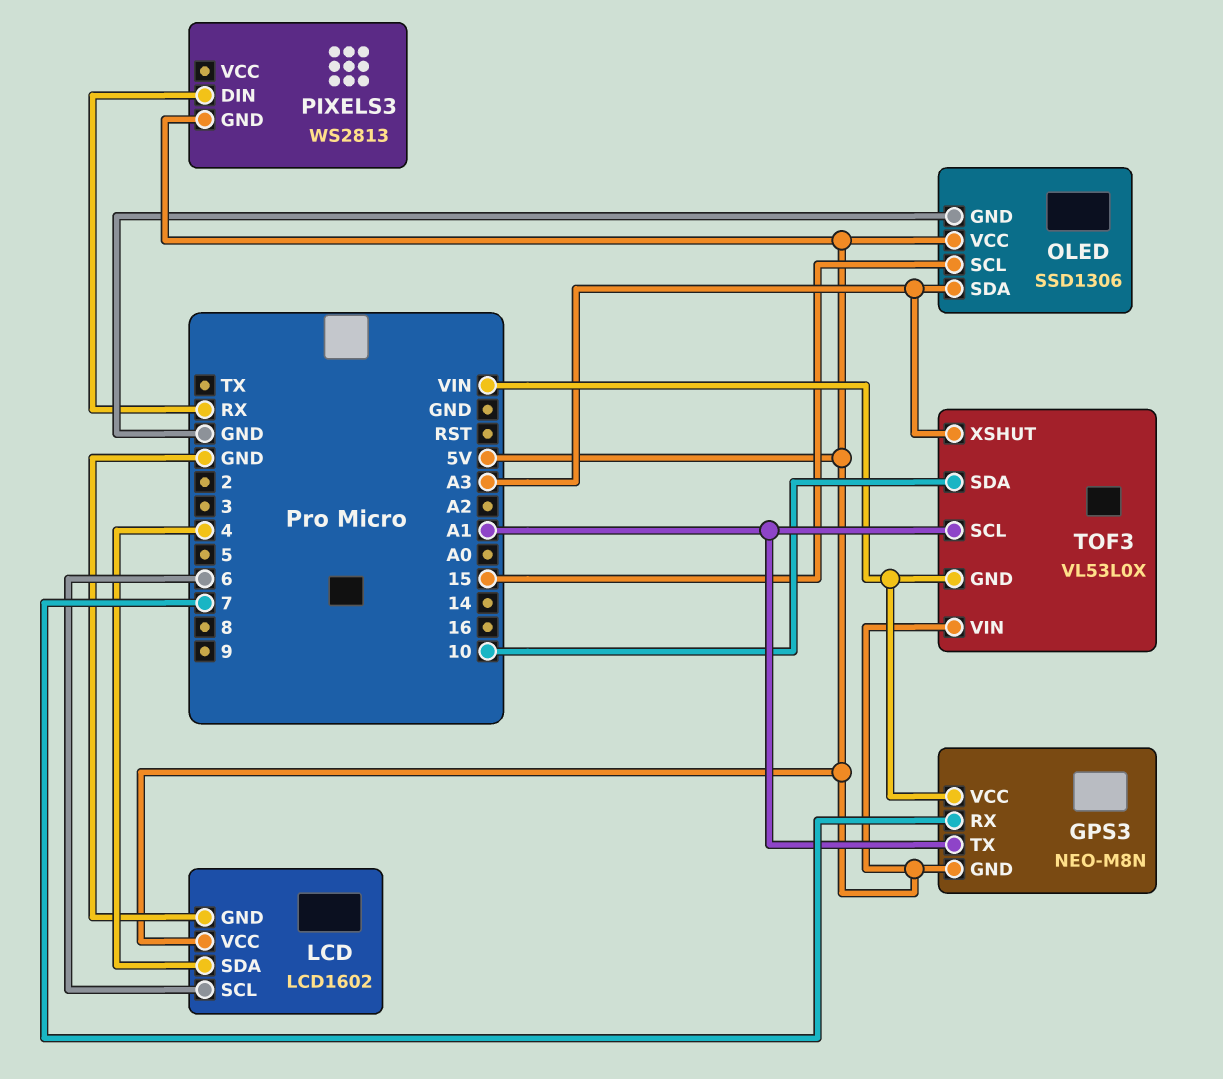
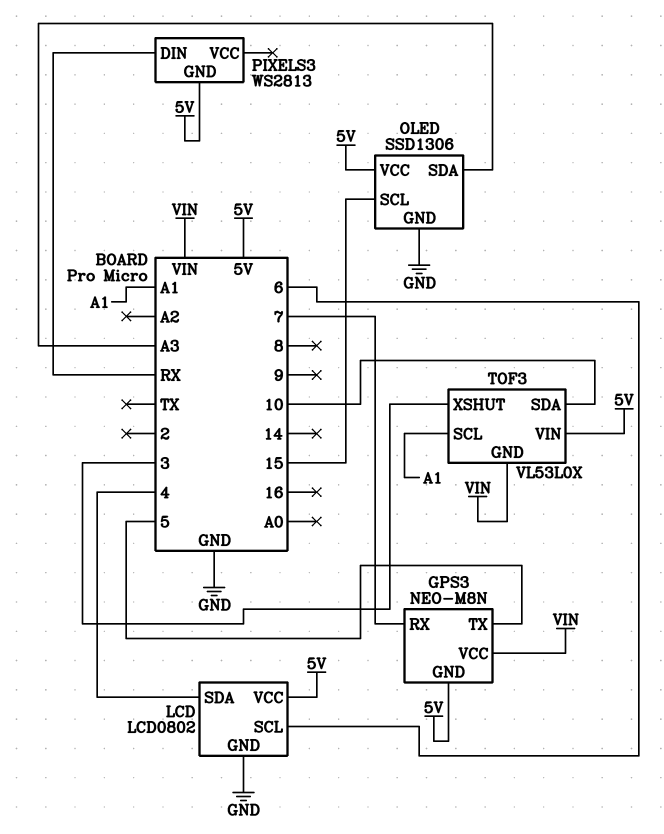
GPS3 pin TX: A1 -> 5
LCD: LCD1602 -> LCD0802
TOF3 pin XSHUT: A3 -> 3

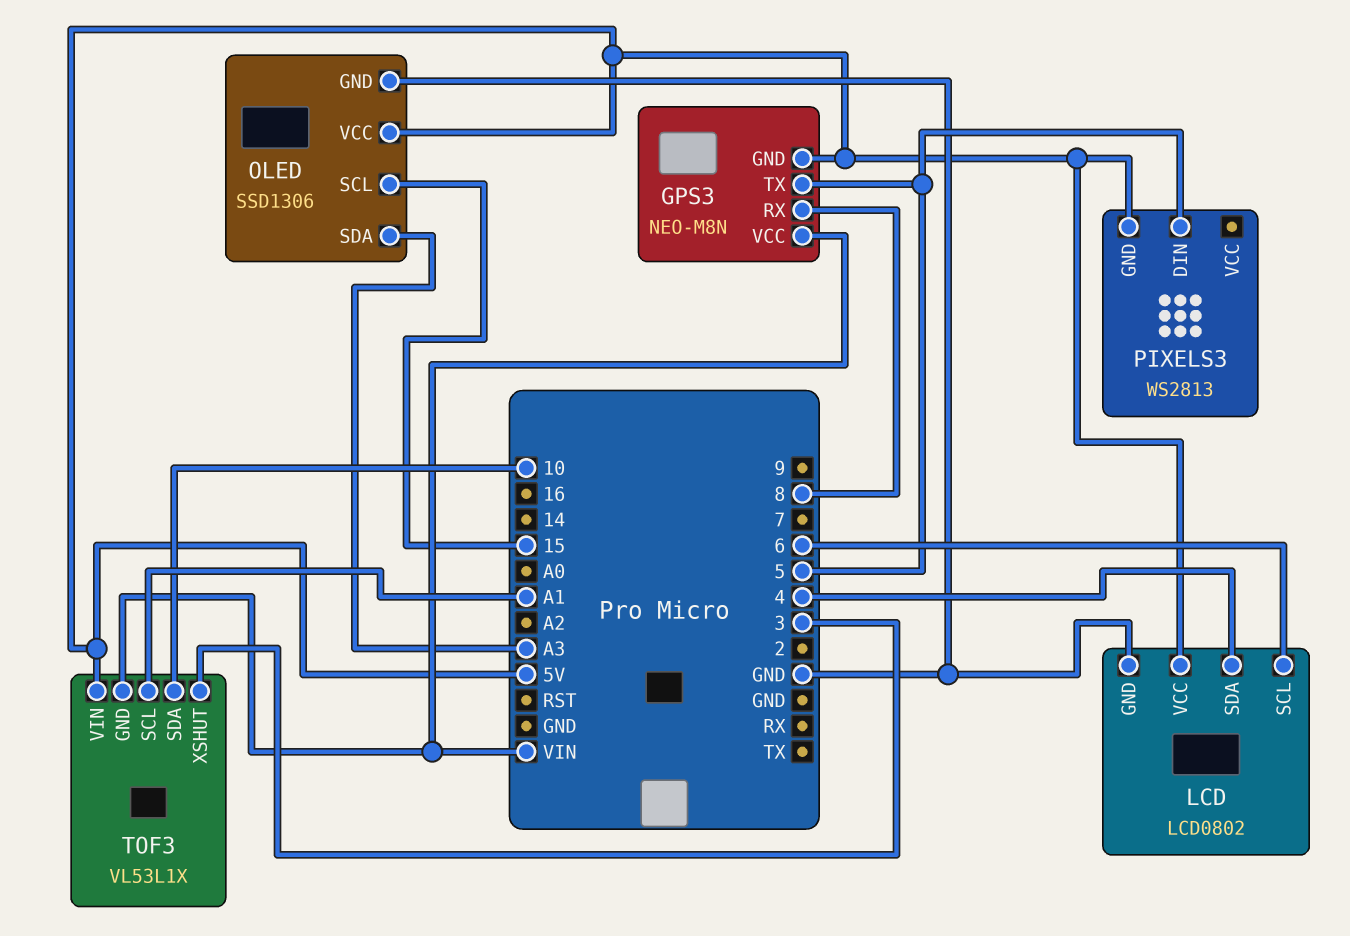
GPS3 pin RX: 7 -> 8
PIXELS3 pin DIN: RX -> 5
TOF3: VL53L0X -> VL53L1X

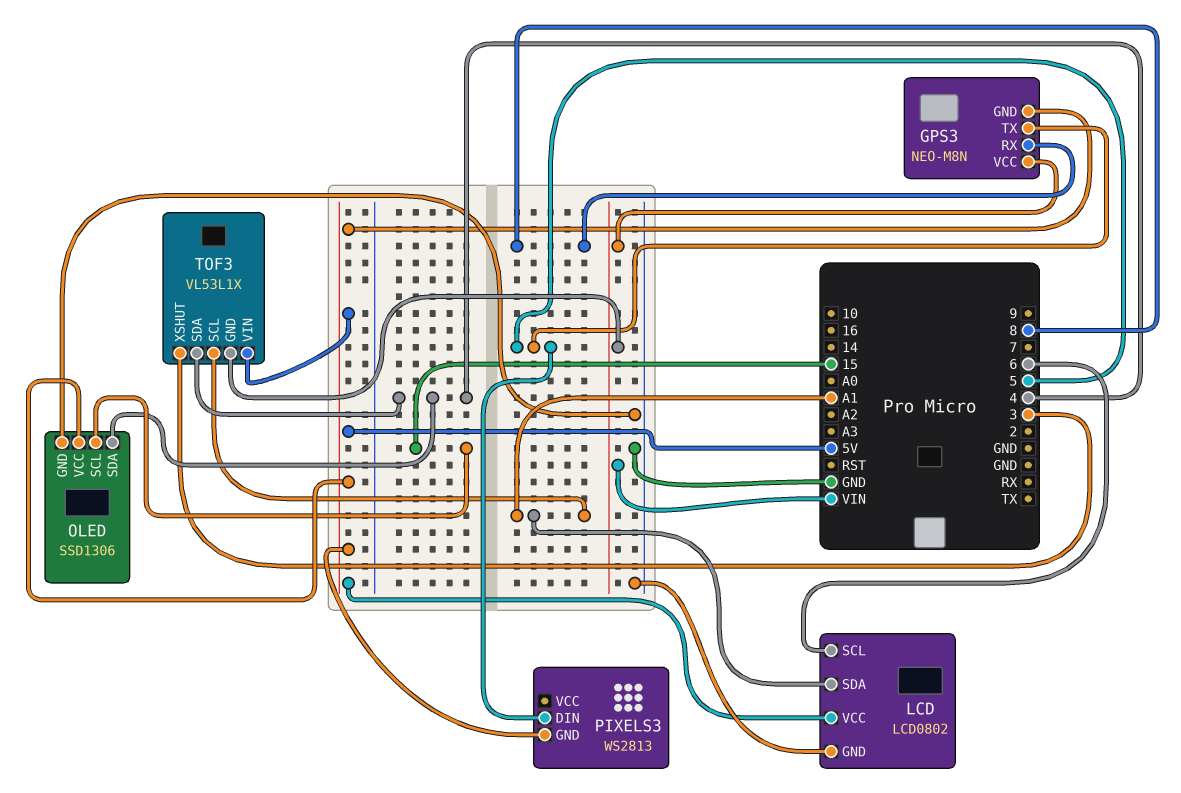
LCD pin SDA: 4 -> A1
OLED pin SDA: A3 -> 4
TOF3 pin SDA: 10 -> 4

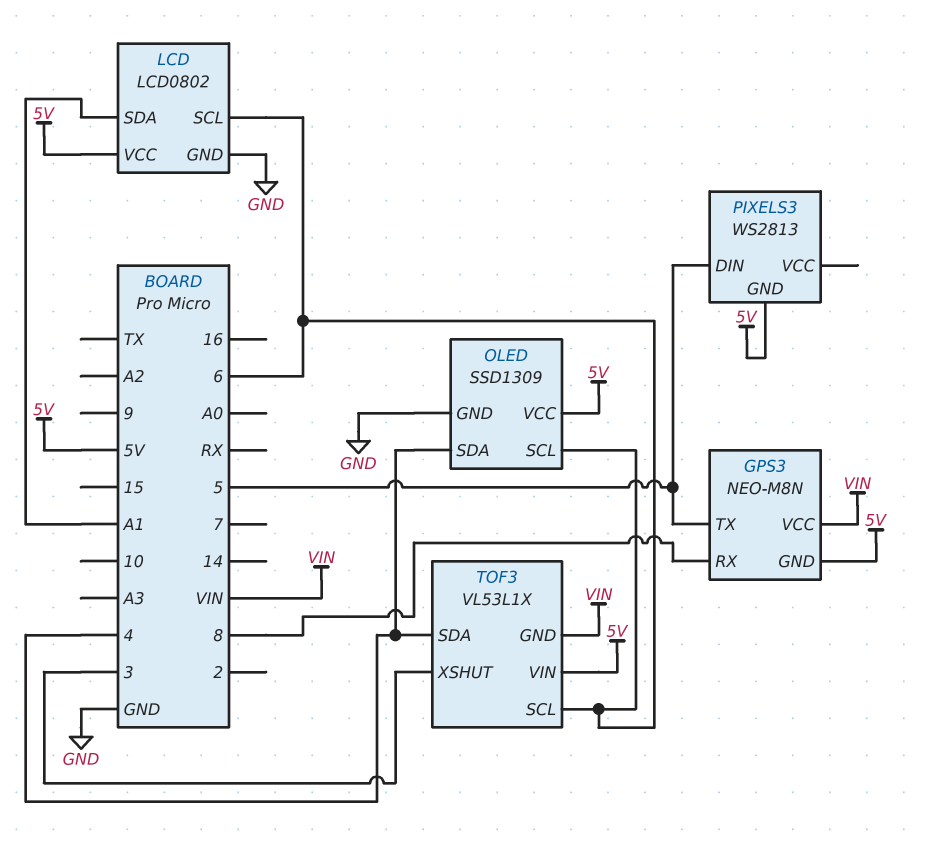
OLED: SSD1306 -> SSD1309
OLED pin SCL: 15 -> 6
TOF3 pin SCL: A1 -> 6

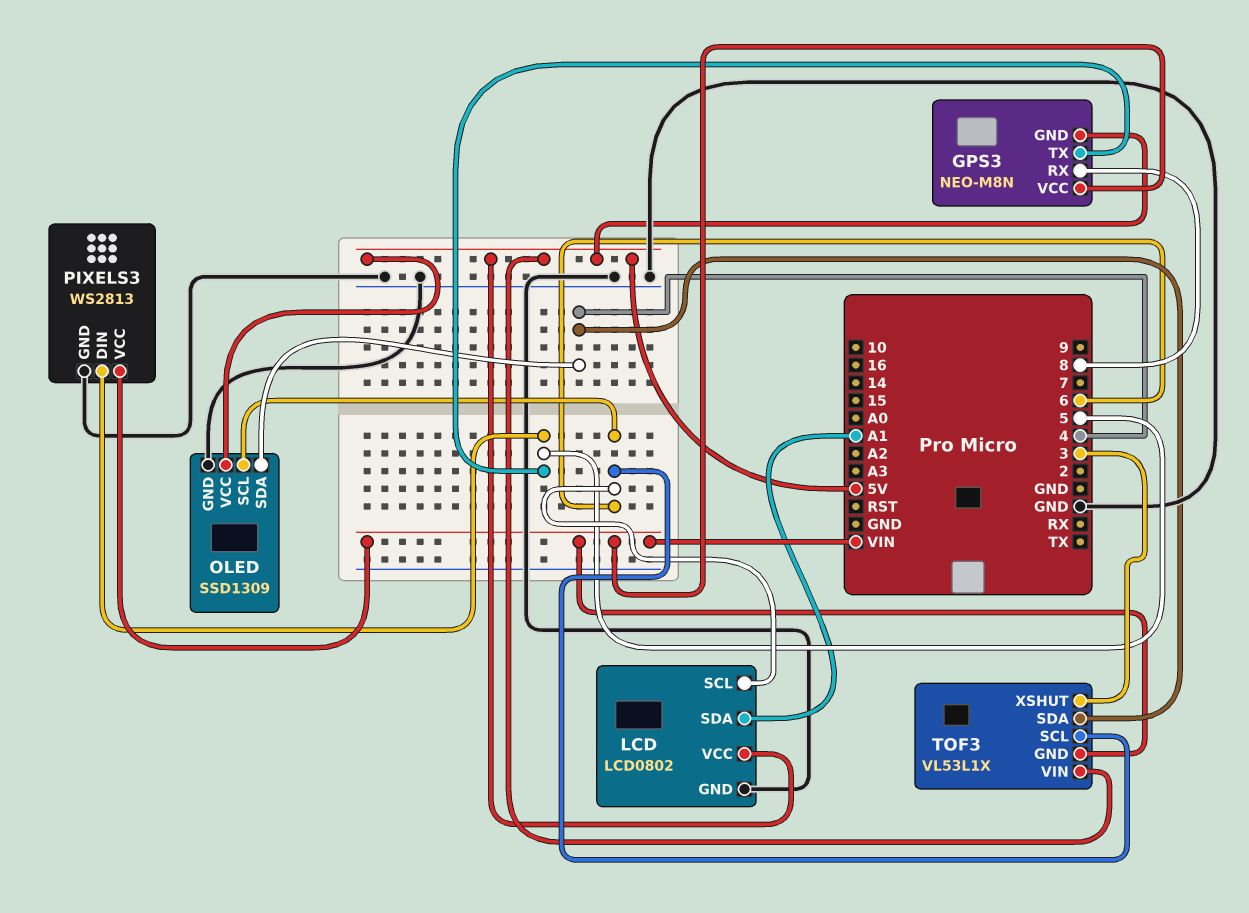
PIXELS3 pin GND: 5V -> GND
PIXELS3 pin VCC: none -> VIN

